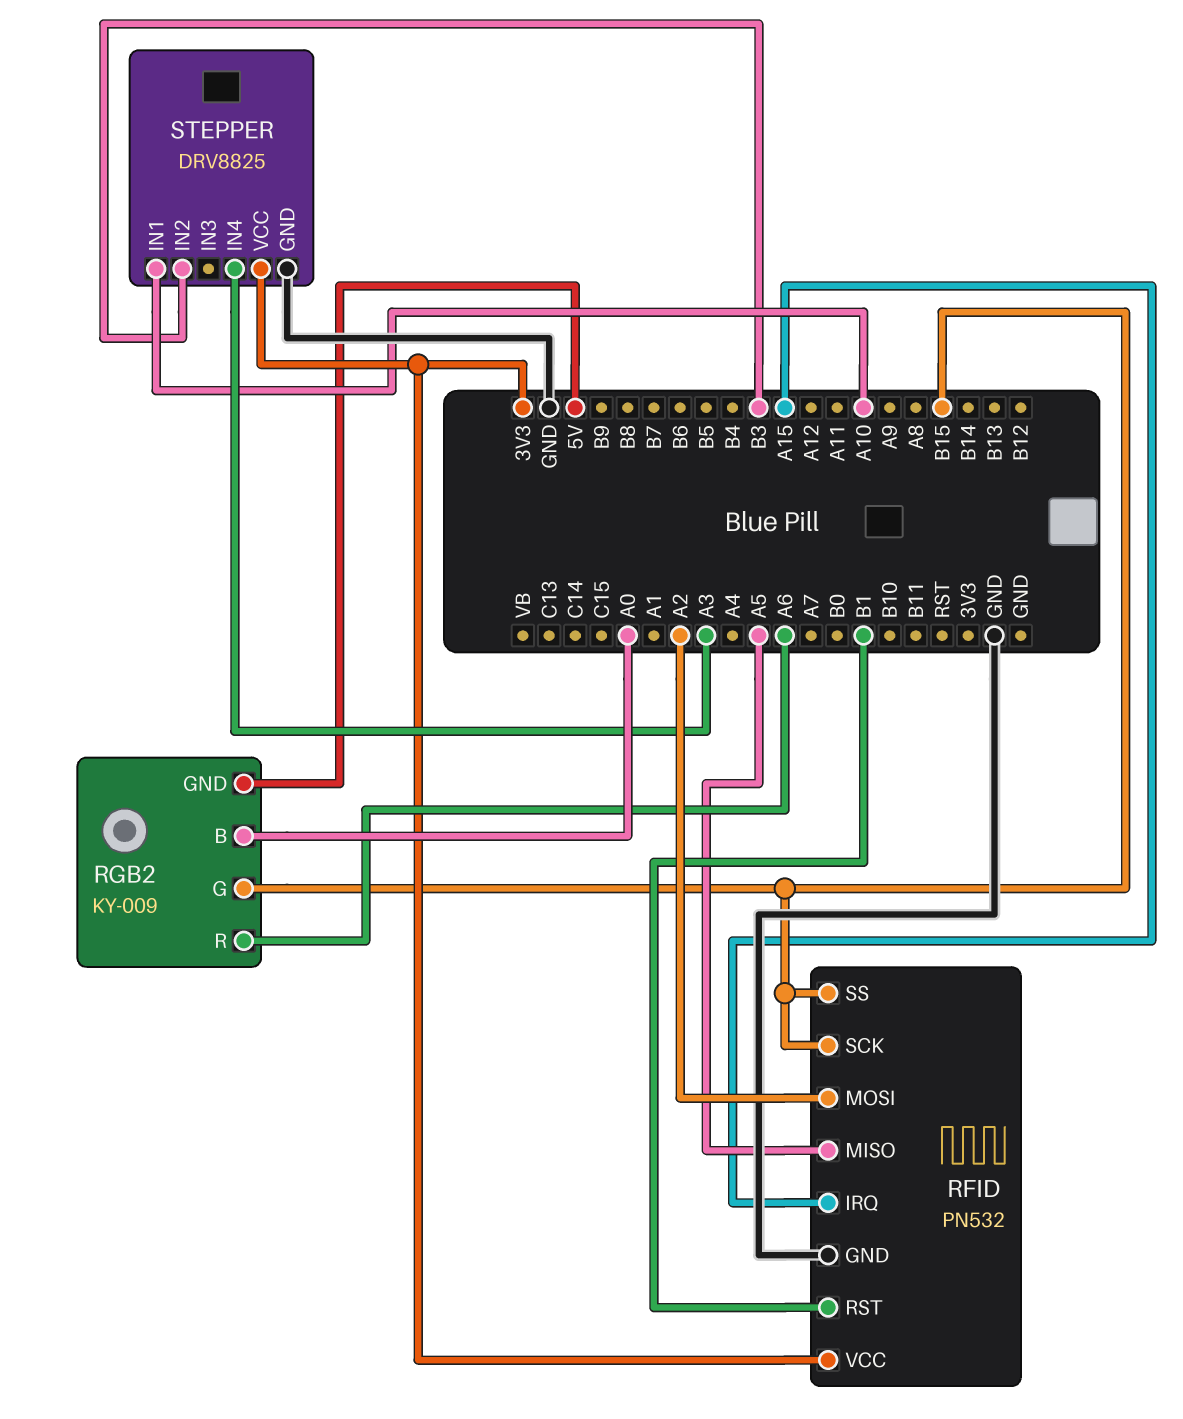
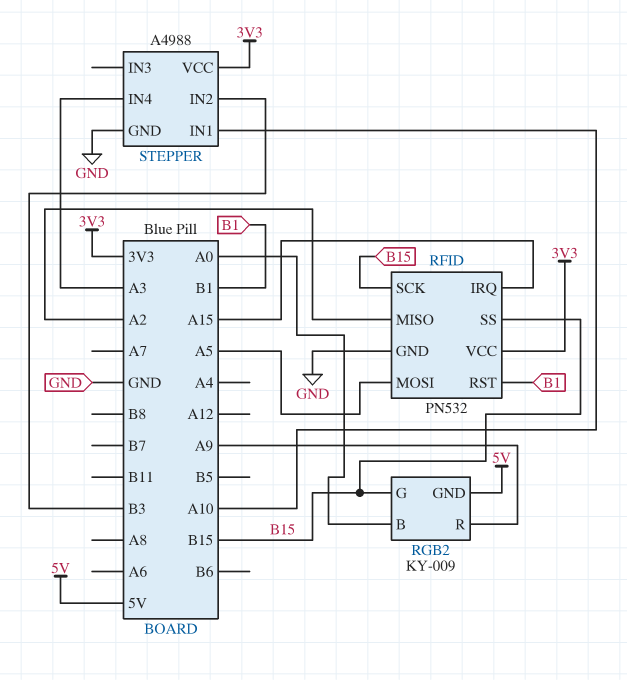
RFID pin MISO: A5 -> A2
RFID pin MOSI: A2 -> A5
RGB2 pin R: A6 -> A9
STEPPER: DRV8825 -> A4988

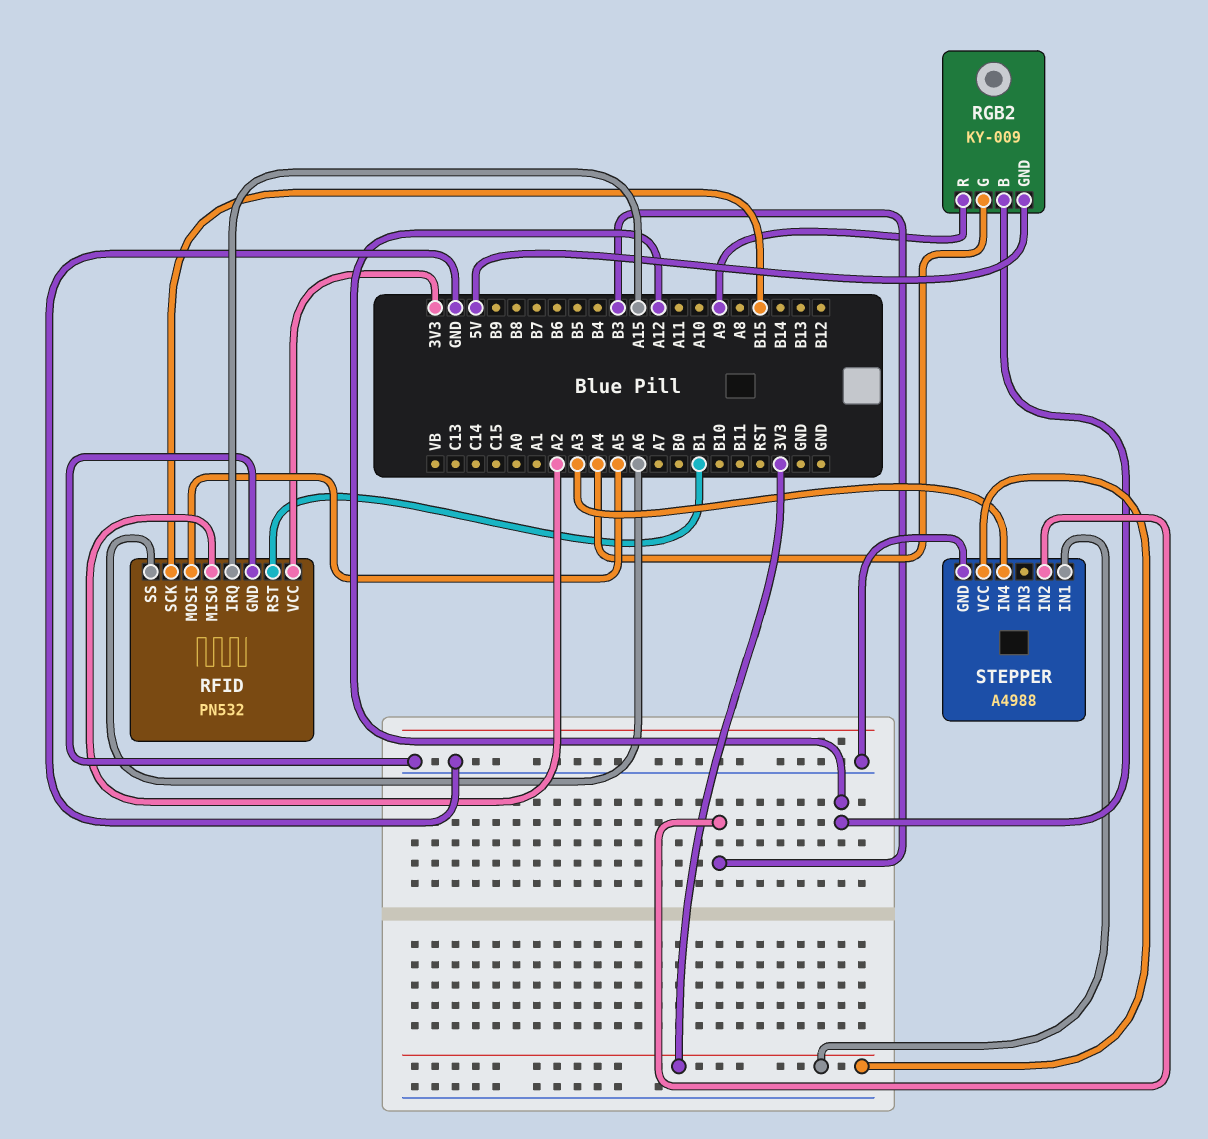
RFID pin SS: B15 -> A6
RGB2 pin B: A0 -> A12
RGB2 pin G: B15 -> A4
STEPPER pin IN1: A10 -> 3V3

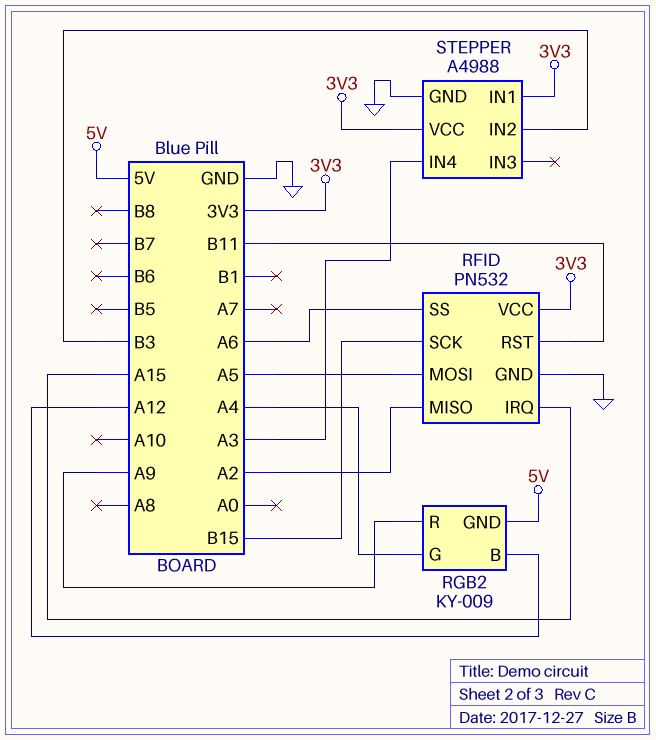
RFID pin RST: B1 -> B11

